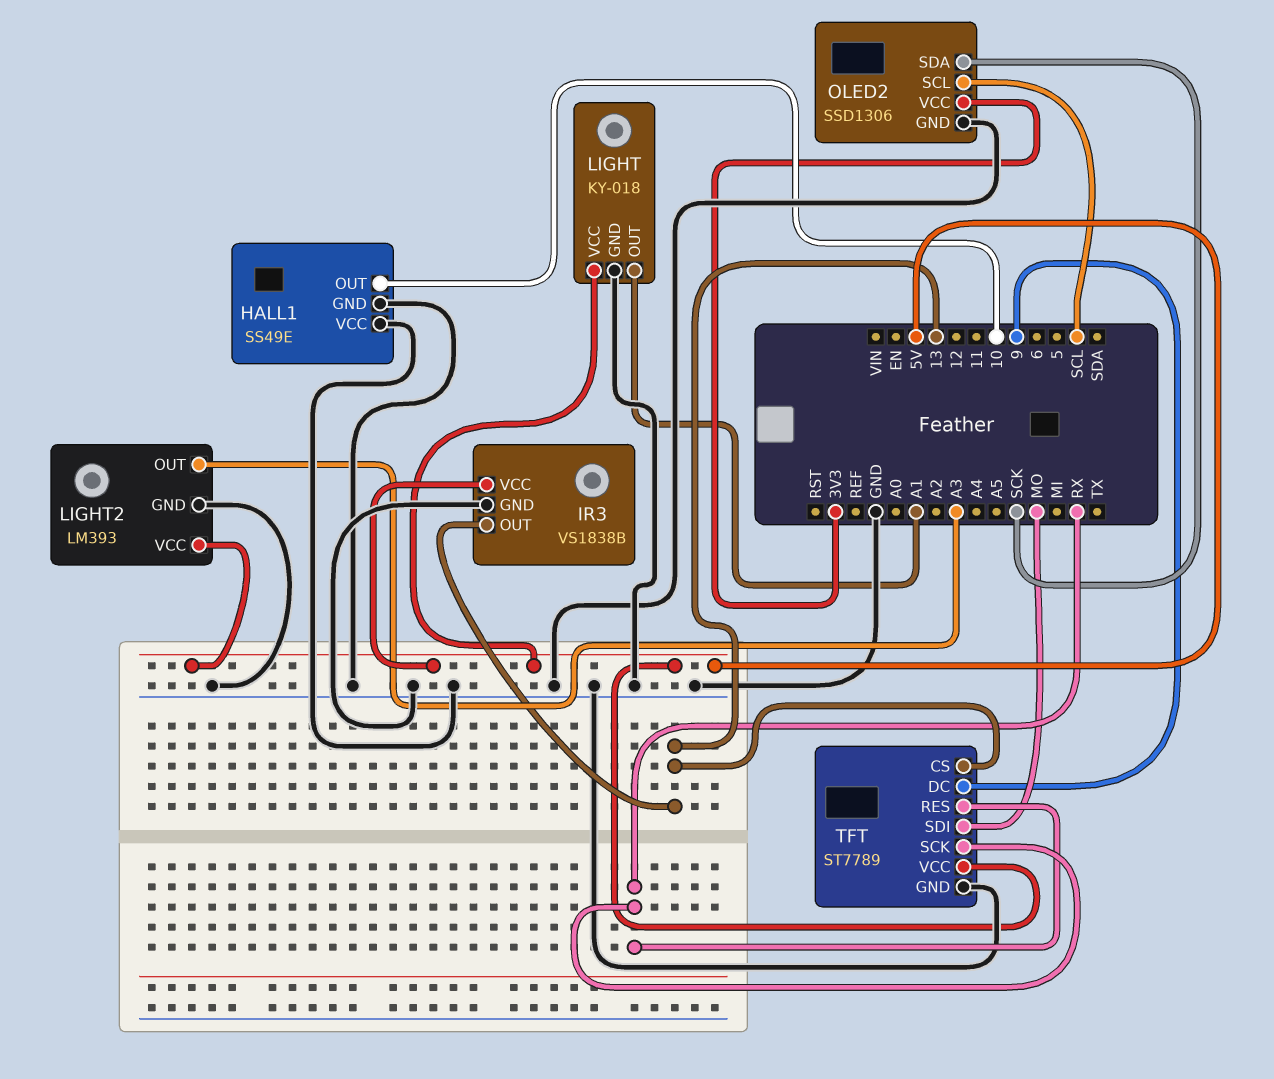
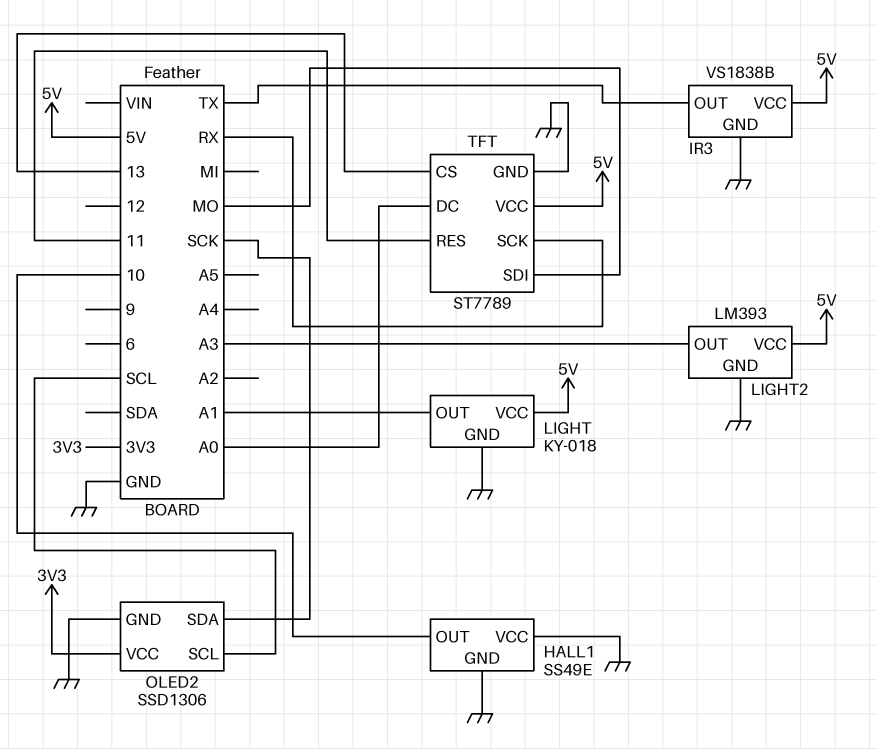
IR3 pin OUT: 13 -> TX
TFT pin DC: 9 -> A0
TFT pin RES: RX -> 11

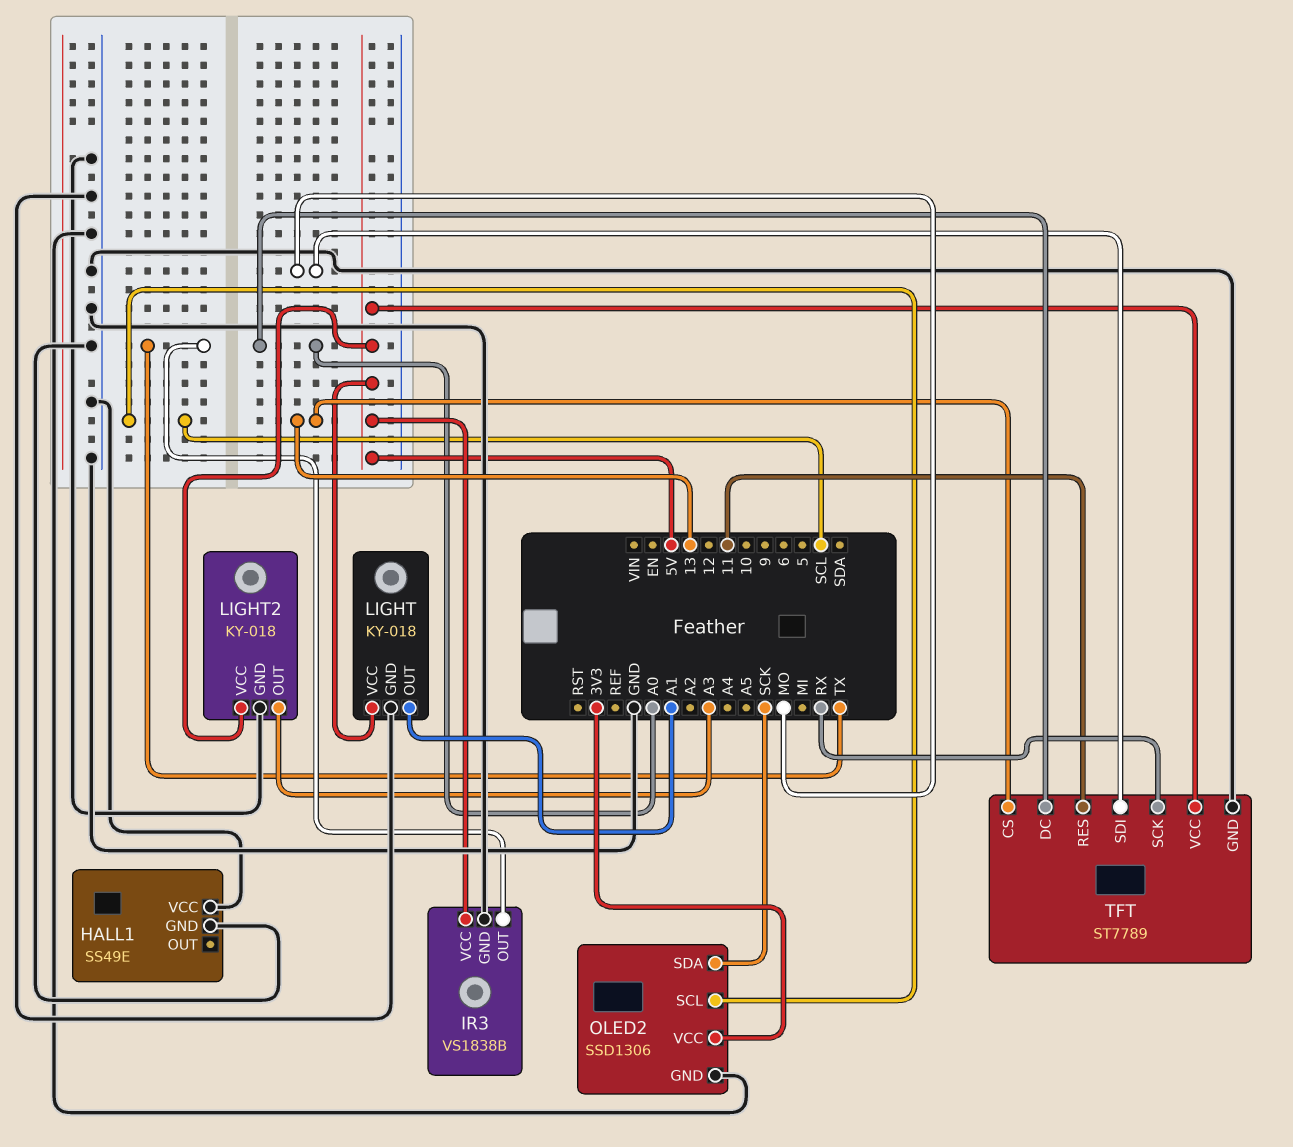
HALL1 pin OUT: 10 -> none
LIGHT2: LM393 -> KY-018

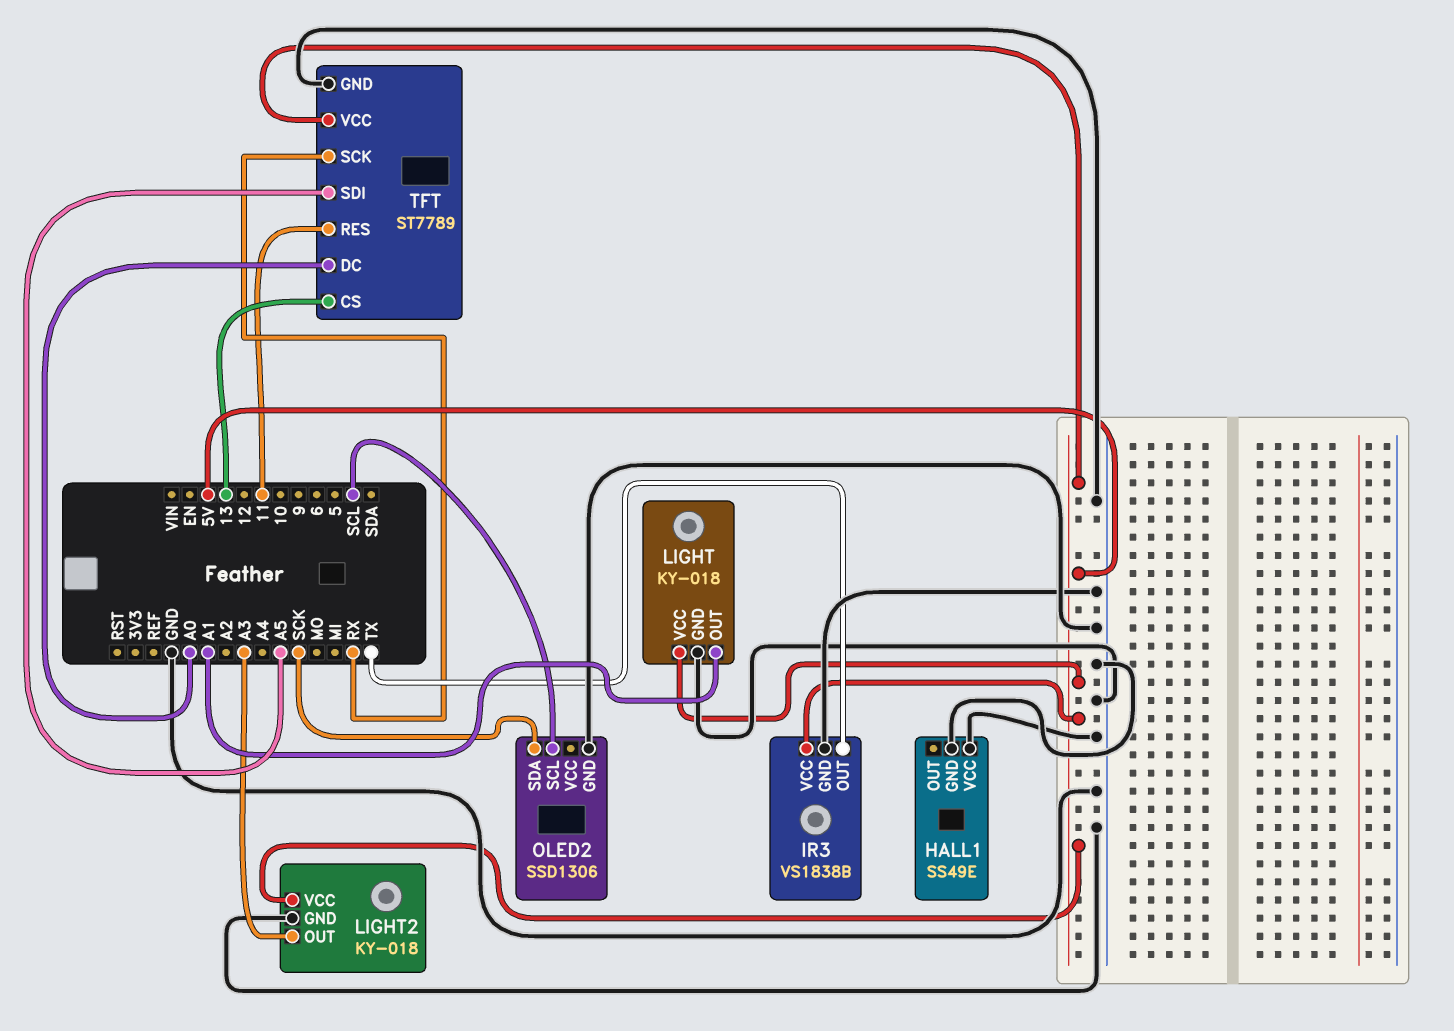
OLED2 pin VCC: 3V3 -> none
TFT pin SDI: MO -> A5

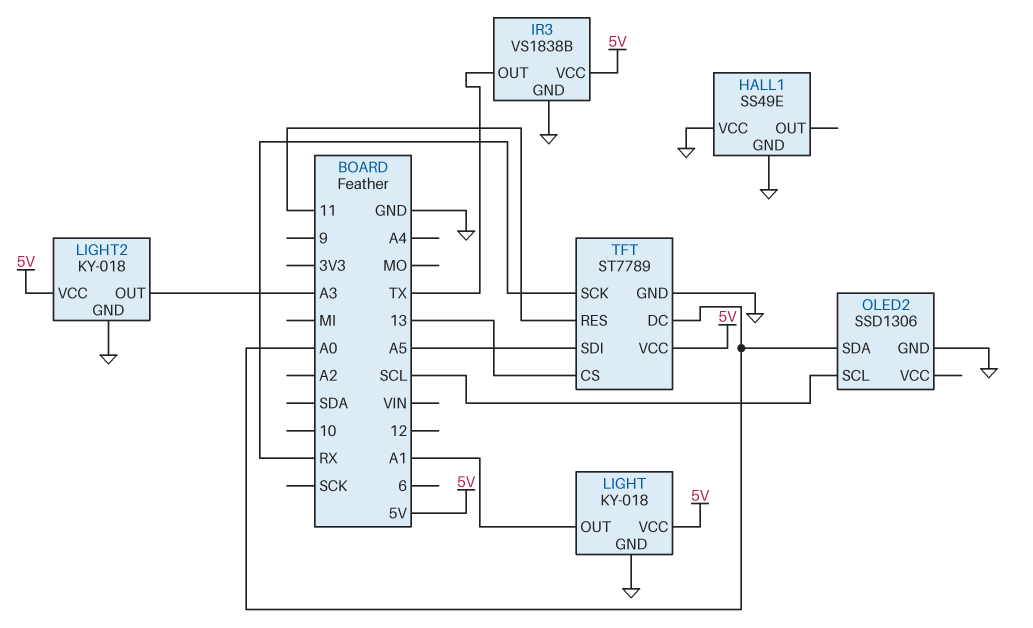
OLED2 pin SDA: SCK -> A0

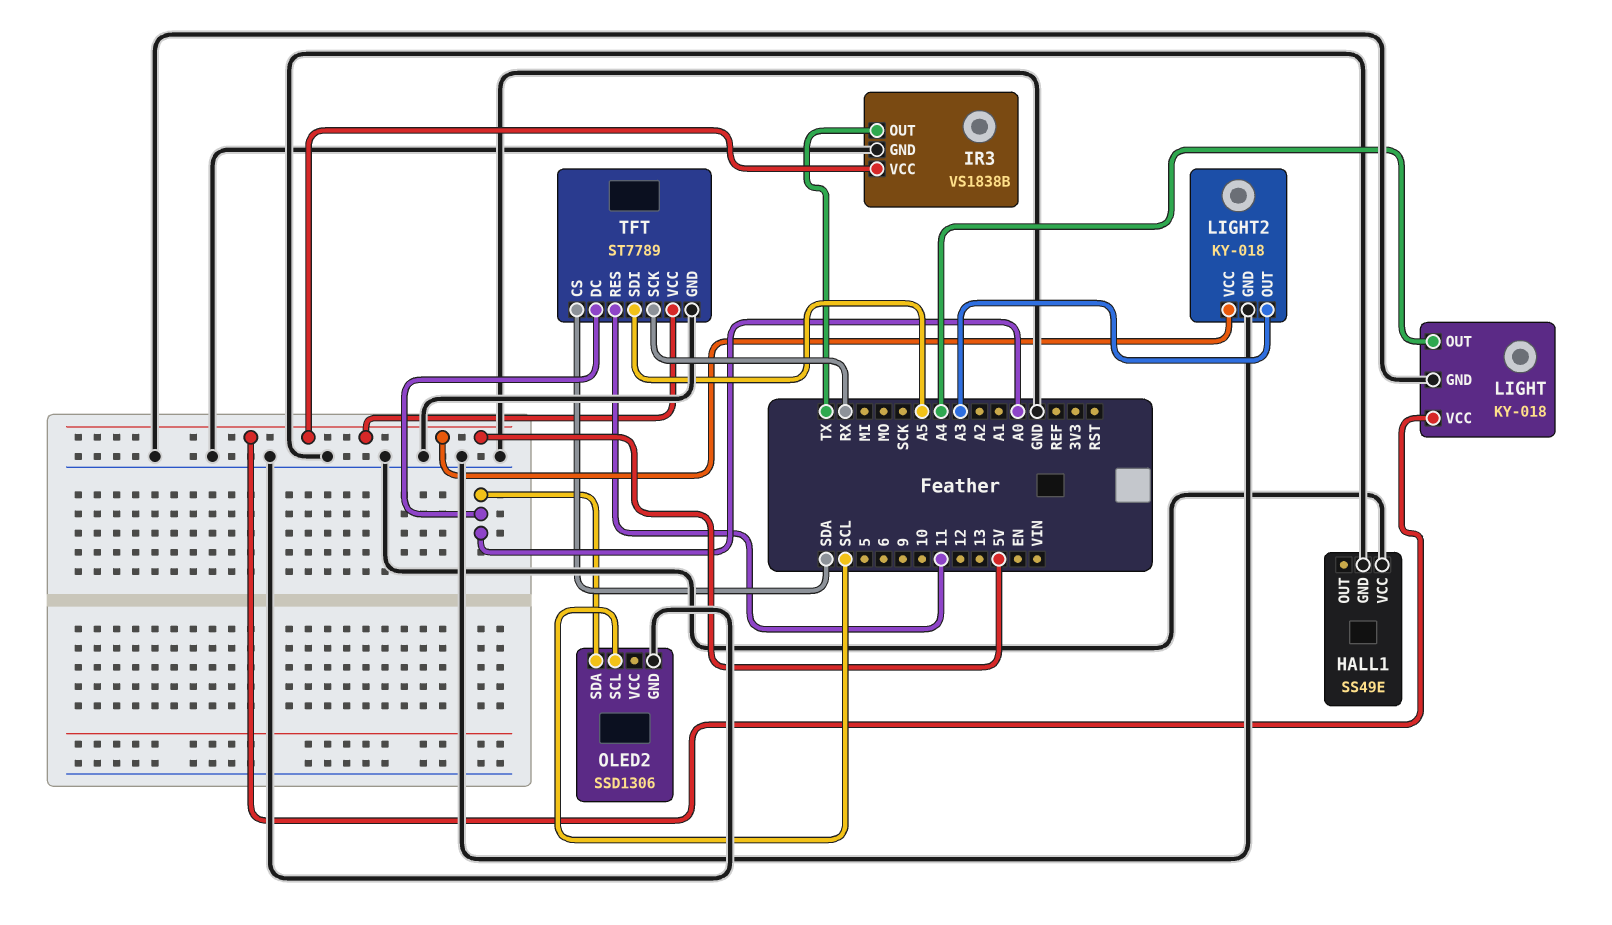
LIGHT pin OUT: A1 -> A4
TFT pin CS: 13 -> SDA

